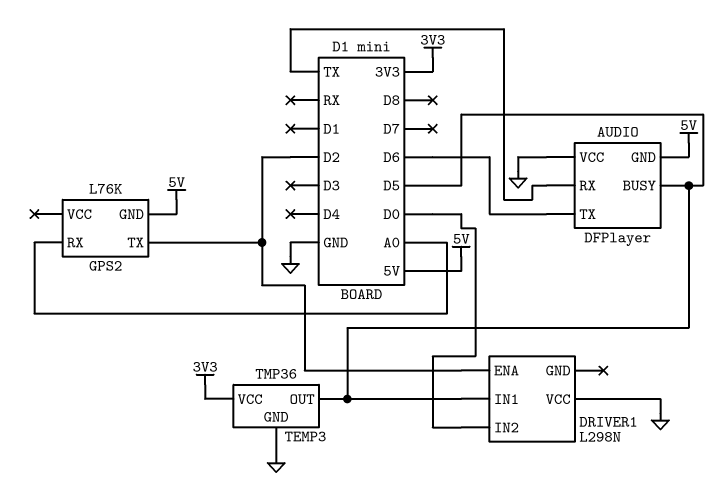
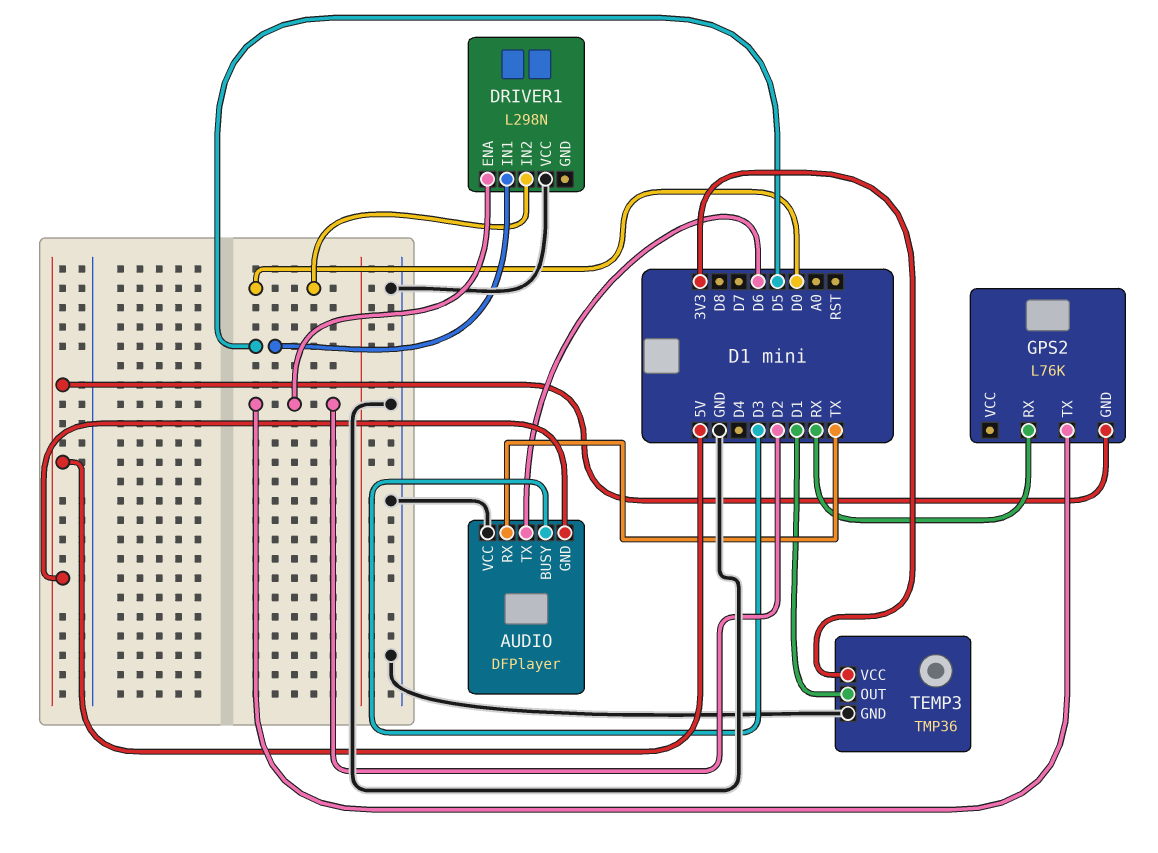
AUDIO pin BUSY: D5 -> D3
GPS2 pin RX: A0 -> RX
TEMP3 pin OUT: D5 -> D1

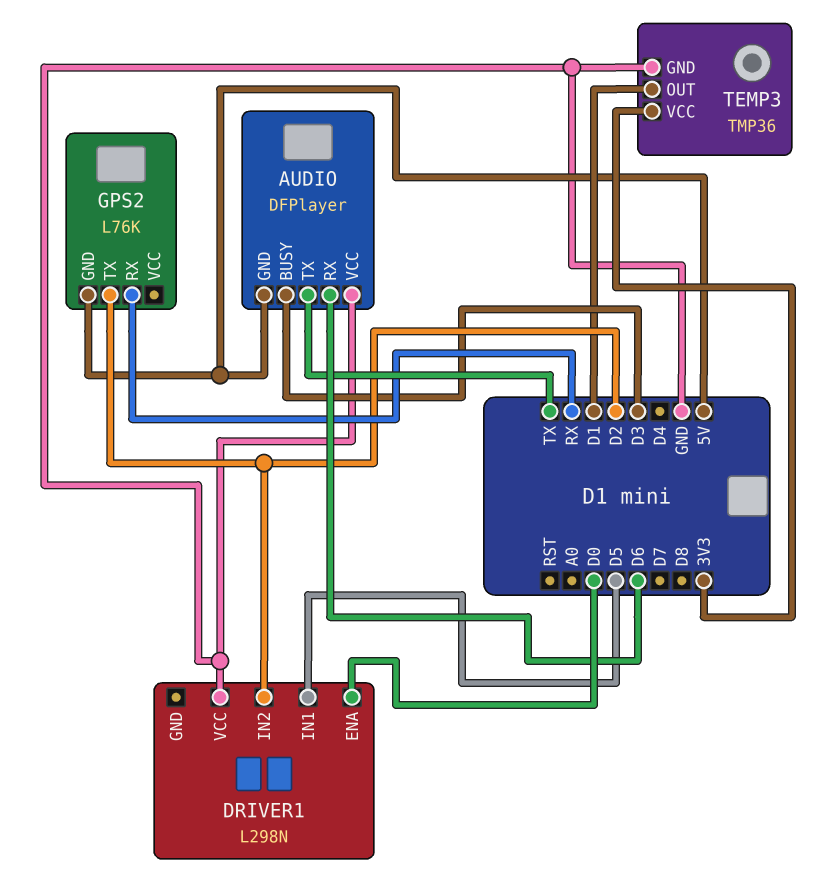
AUDIO pin RX: TX -> D6
AUDIO pin TX: D6 -> TX
DRIVER1 pin ENA: D2 -> D0
DRIVER1 pin IN2: D0 -> D2

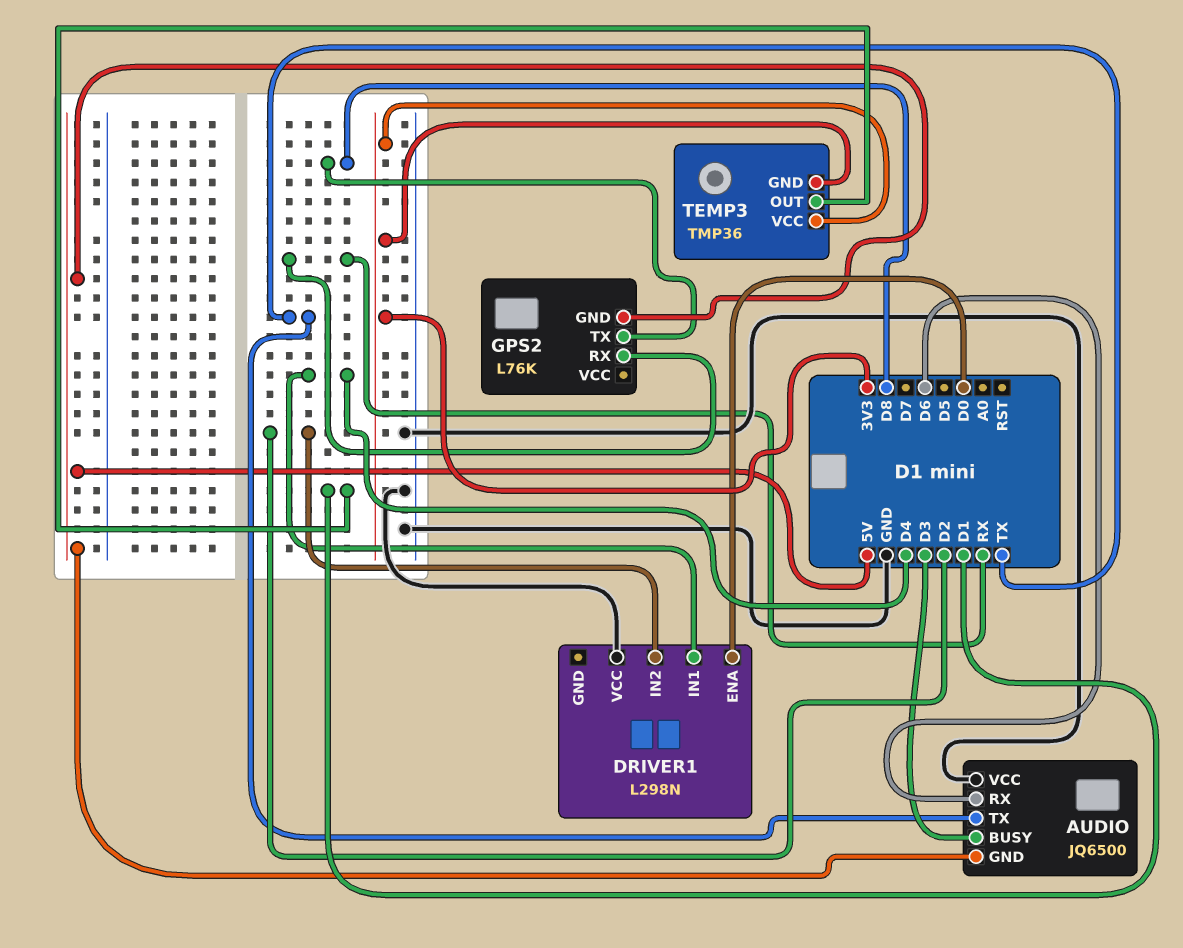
AUDIO: DFPlayer -> JQ6500
DRIVER1 pin IN1: D5 -> D4
GPS2 pin TX: D2 -> D8
TEMP3 pin GND: GND -> 3V3

